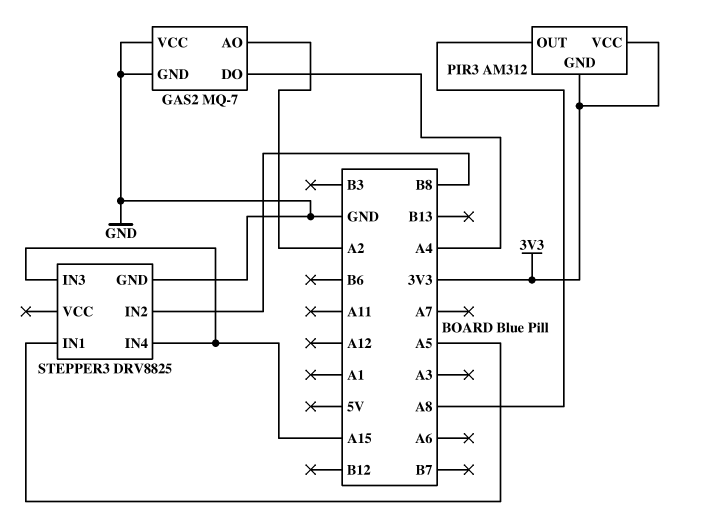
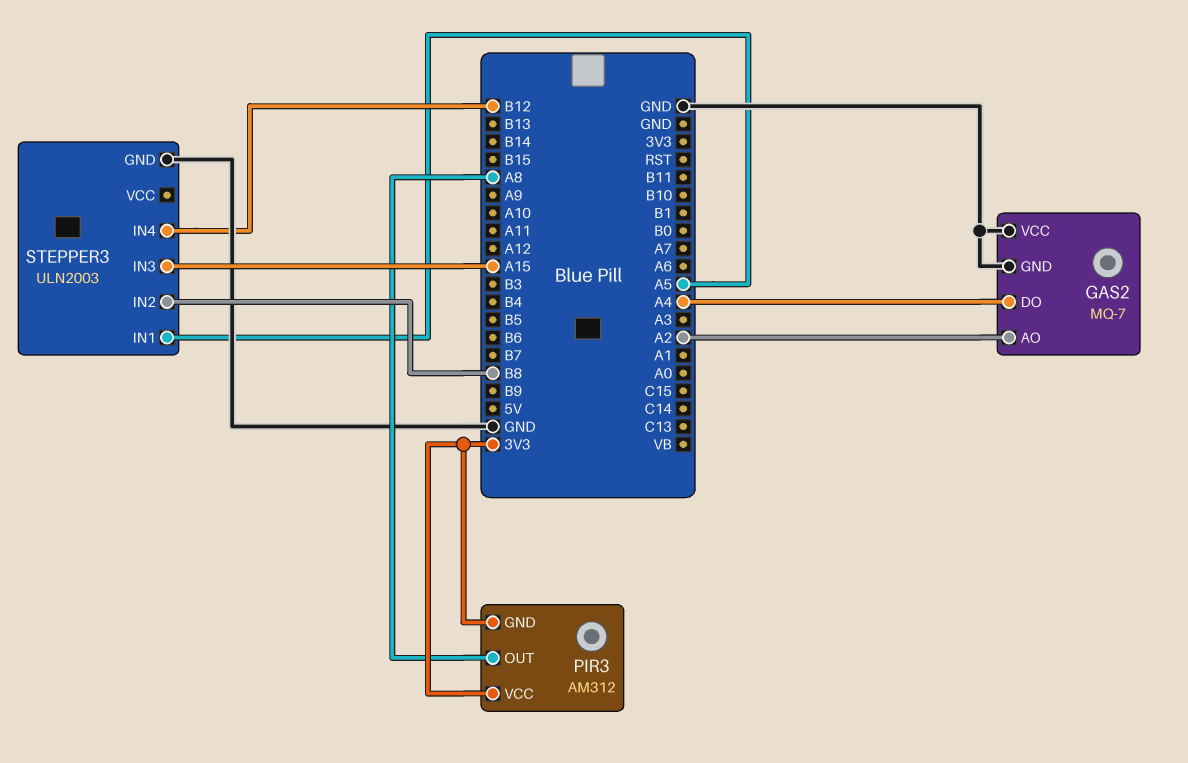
STEPPER3: DRV8825 -> ULN2003
STEPPER3 pin IN4: A15 -> B12

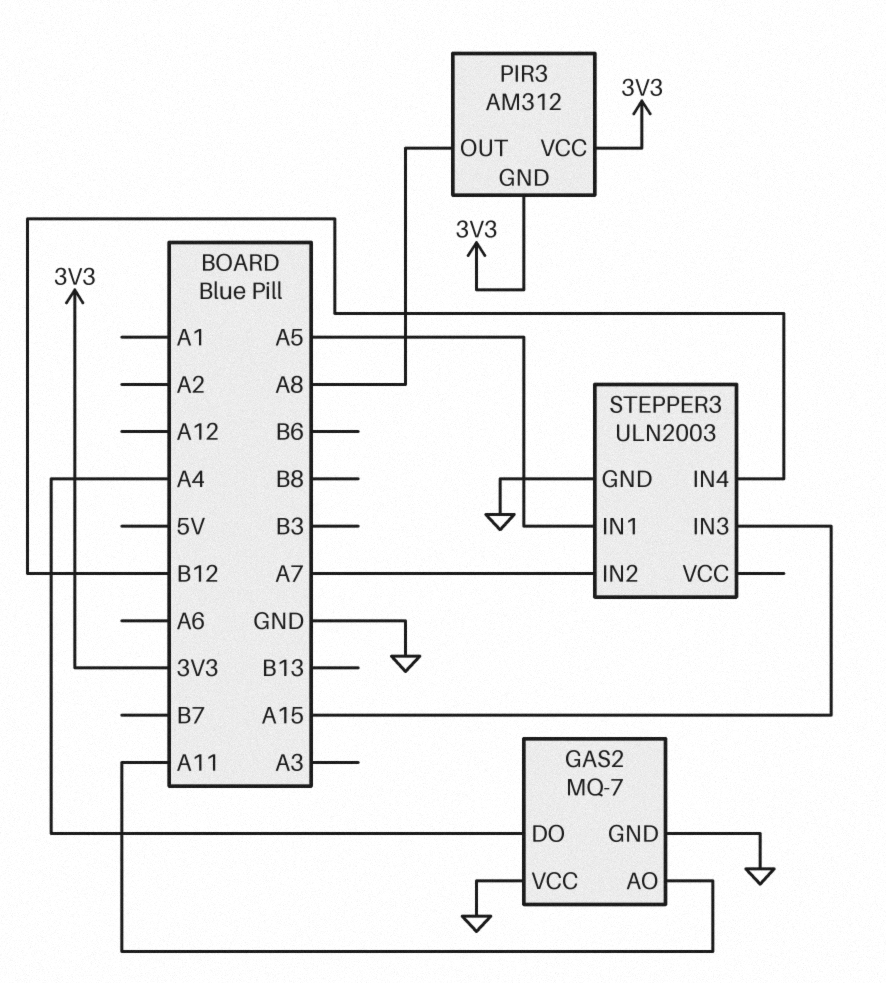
GAS2 pin AO: A2 -> A11
STEPPER3 pin IN2: B8 -> A7

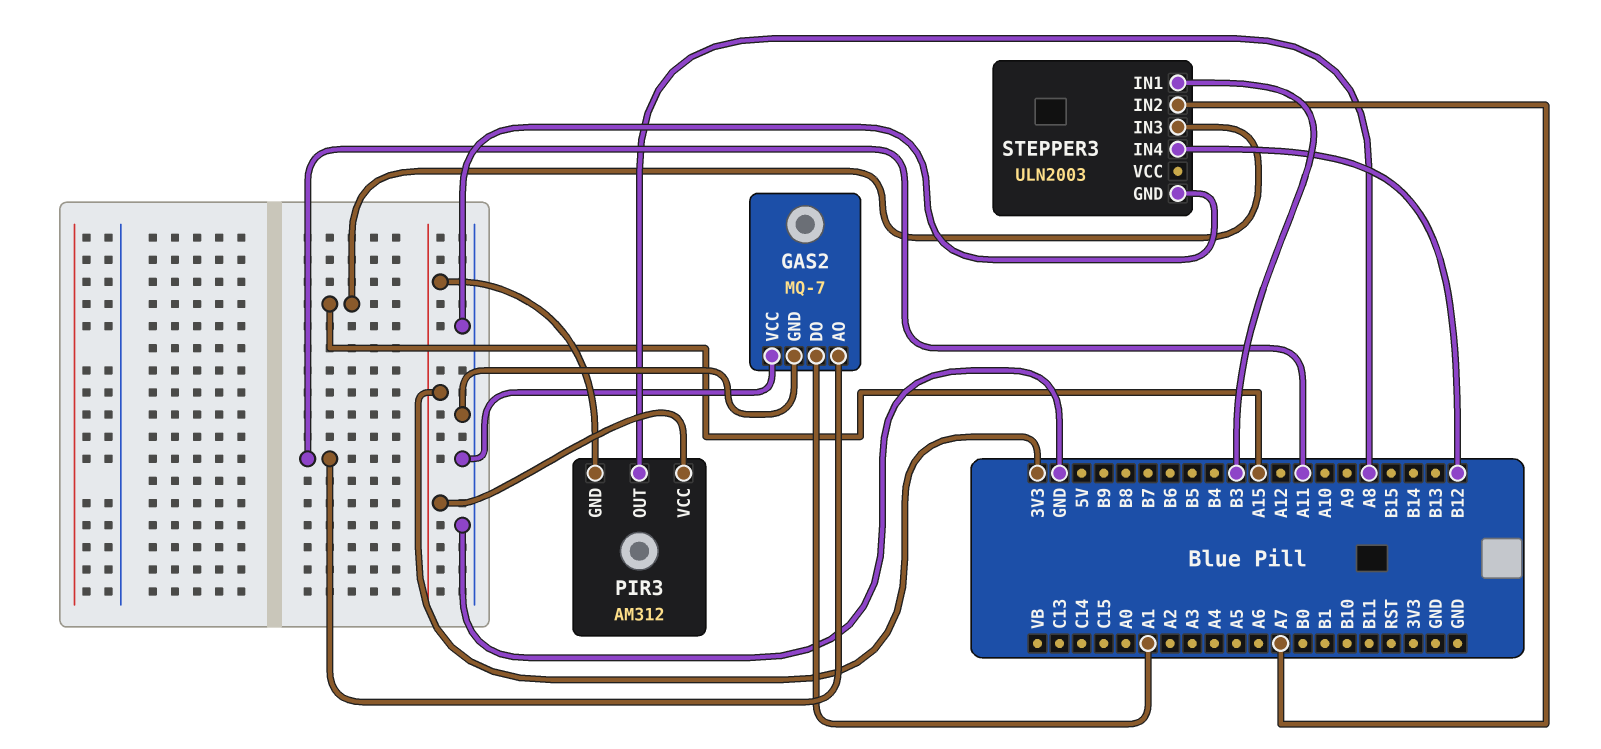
GAS2 pin DO: A4 -> A1
STEPPER3 pin IN1: A5 -> B3

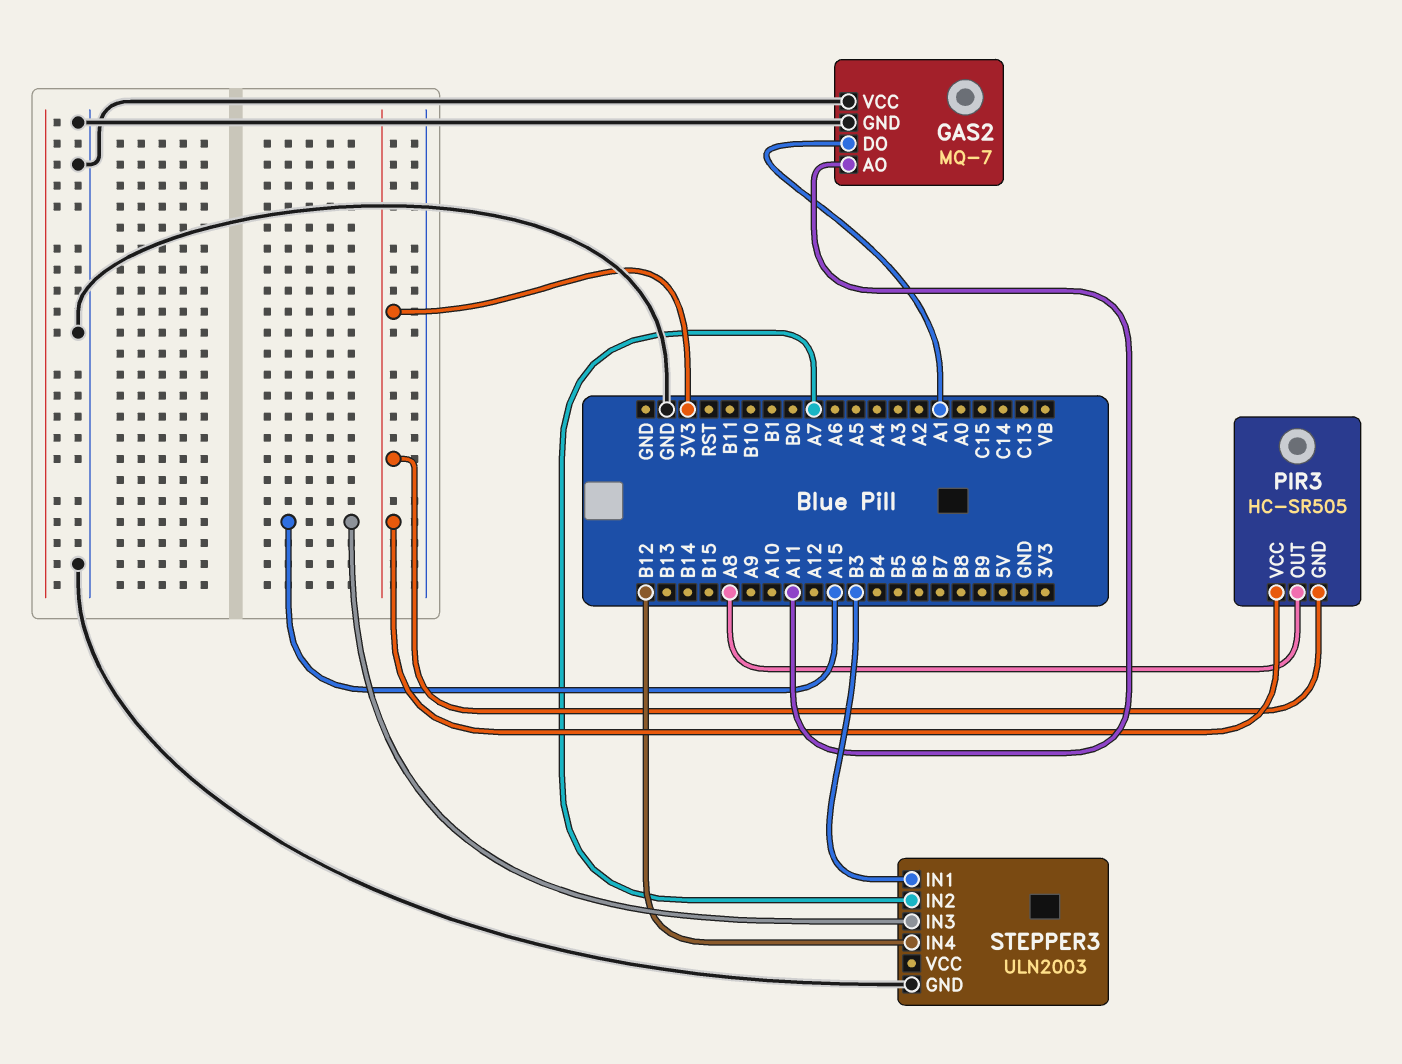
PIR3: AM312 -> HC-SR505

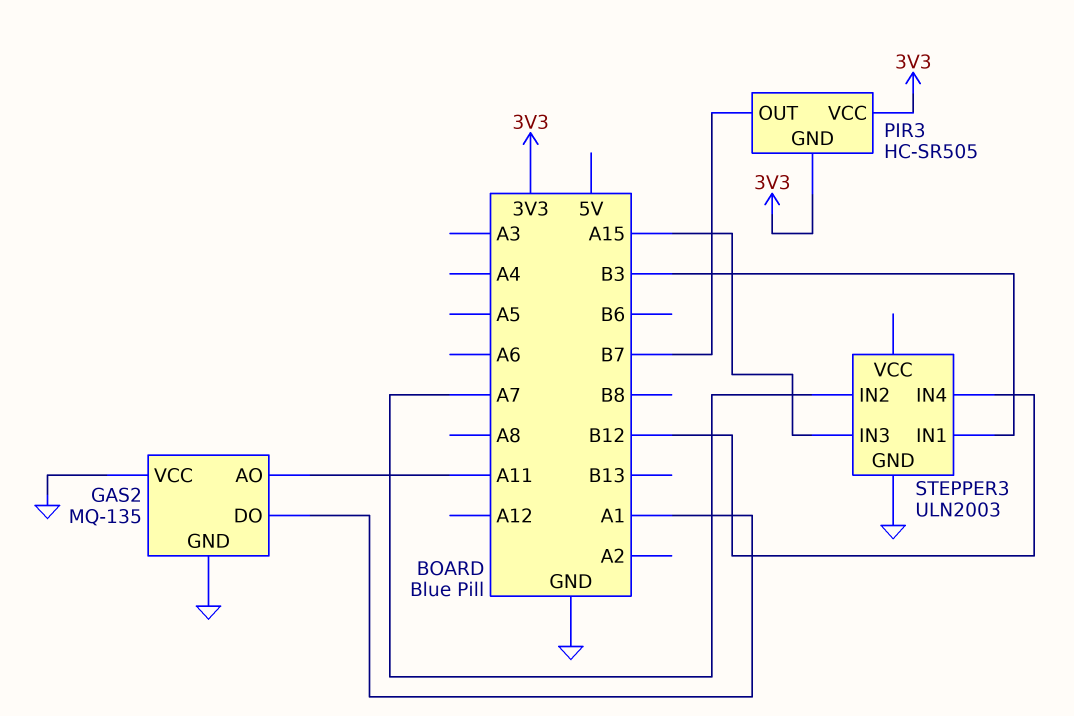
GAS2: MQ-7 -> MQ-135
PIR3 pin OUT: A8 -> B7

